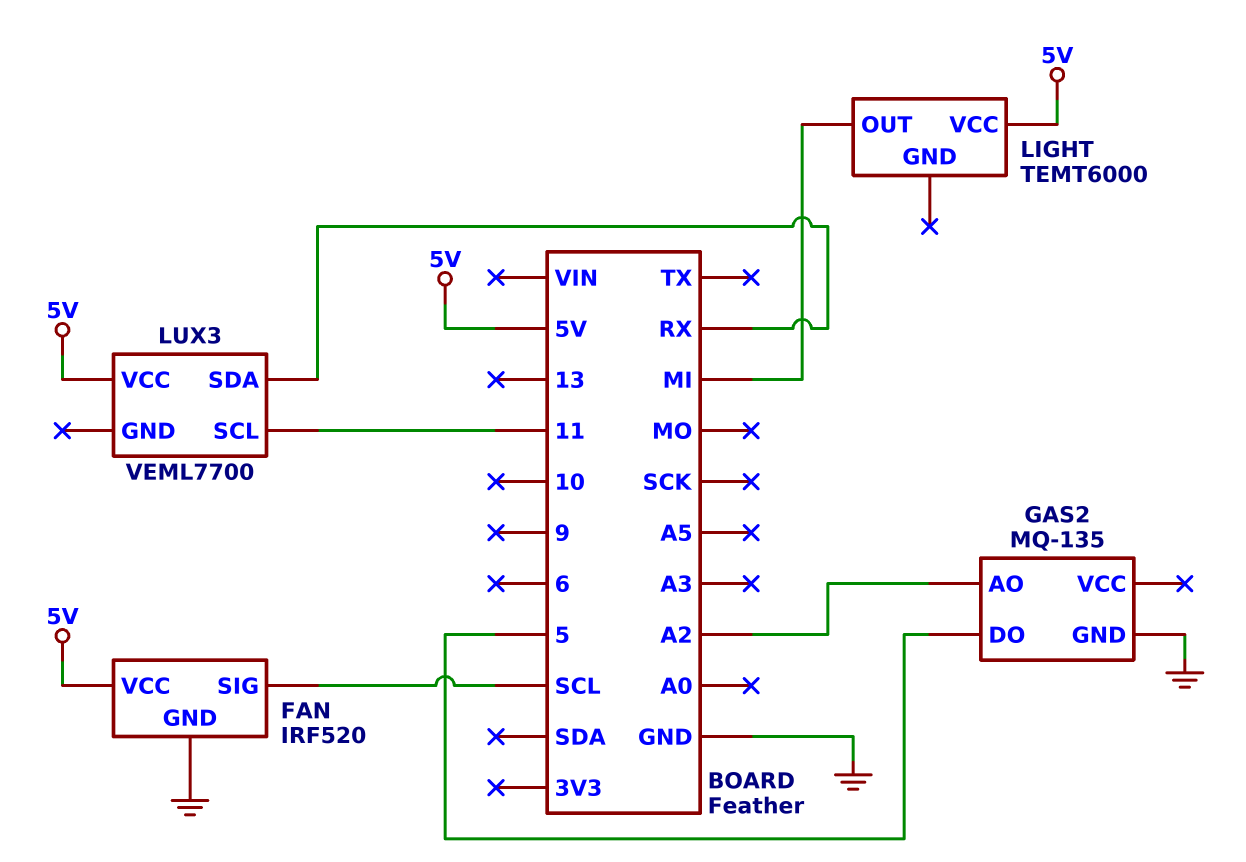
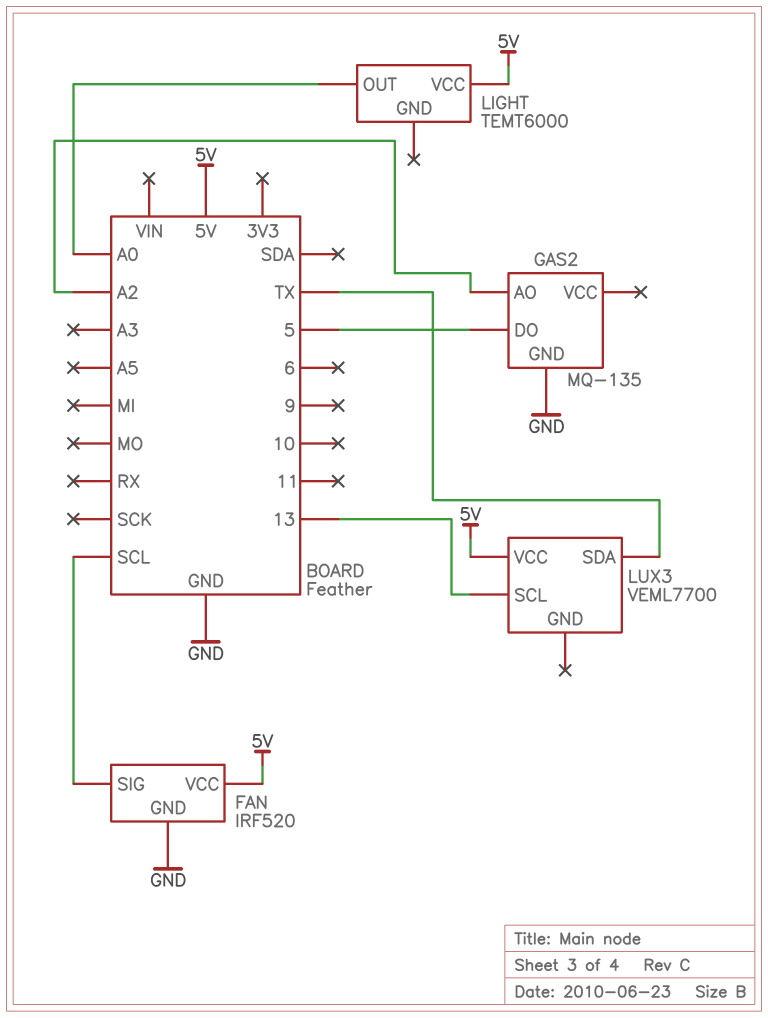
LIGHT pin OUT: MI -> A0
LUX3 pin SCL: 11 -> 13
LUX3 pin SDA: RX -> TX

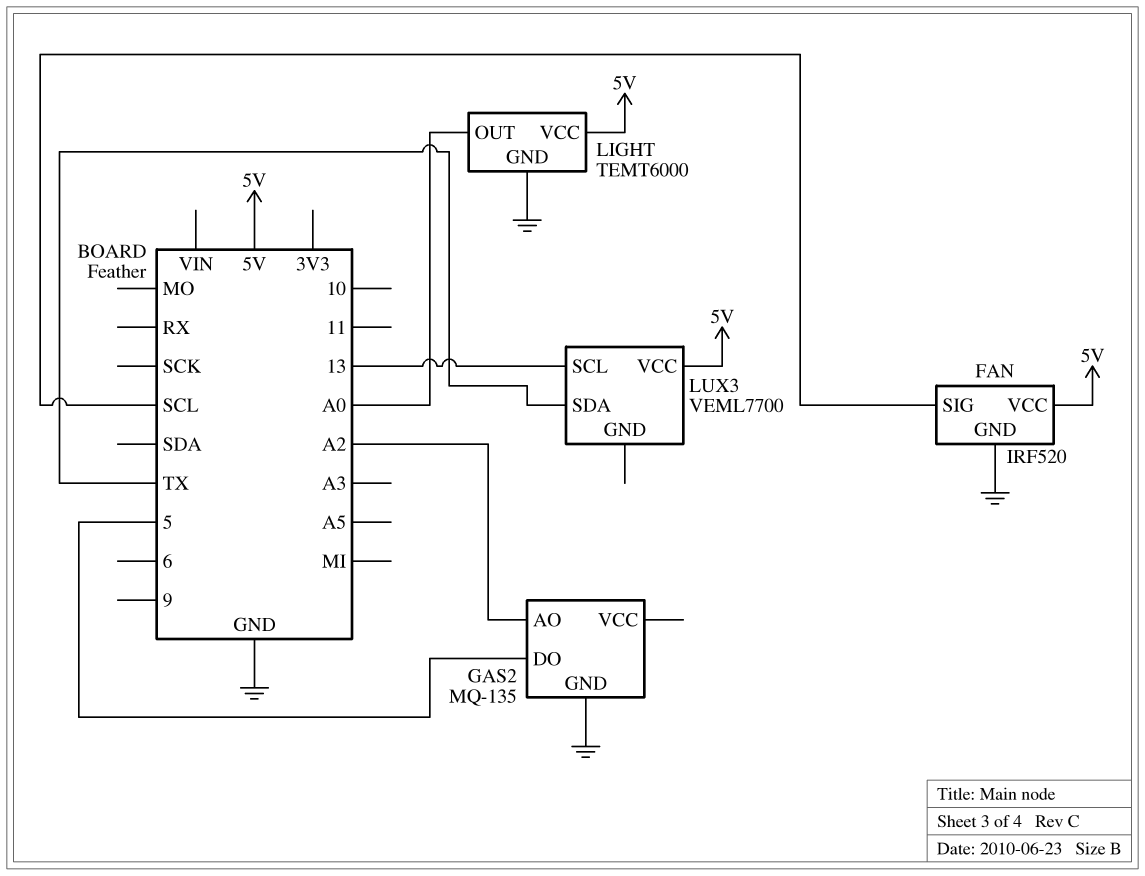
LIGHT pin GND: none -> GND

